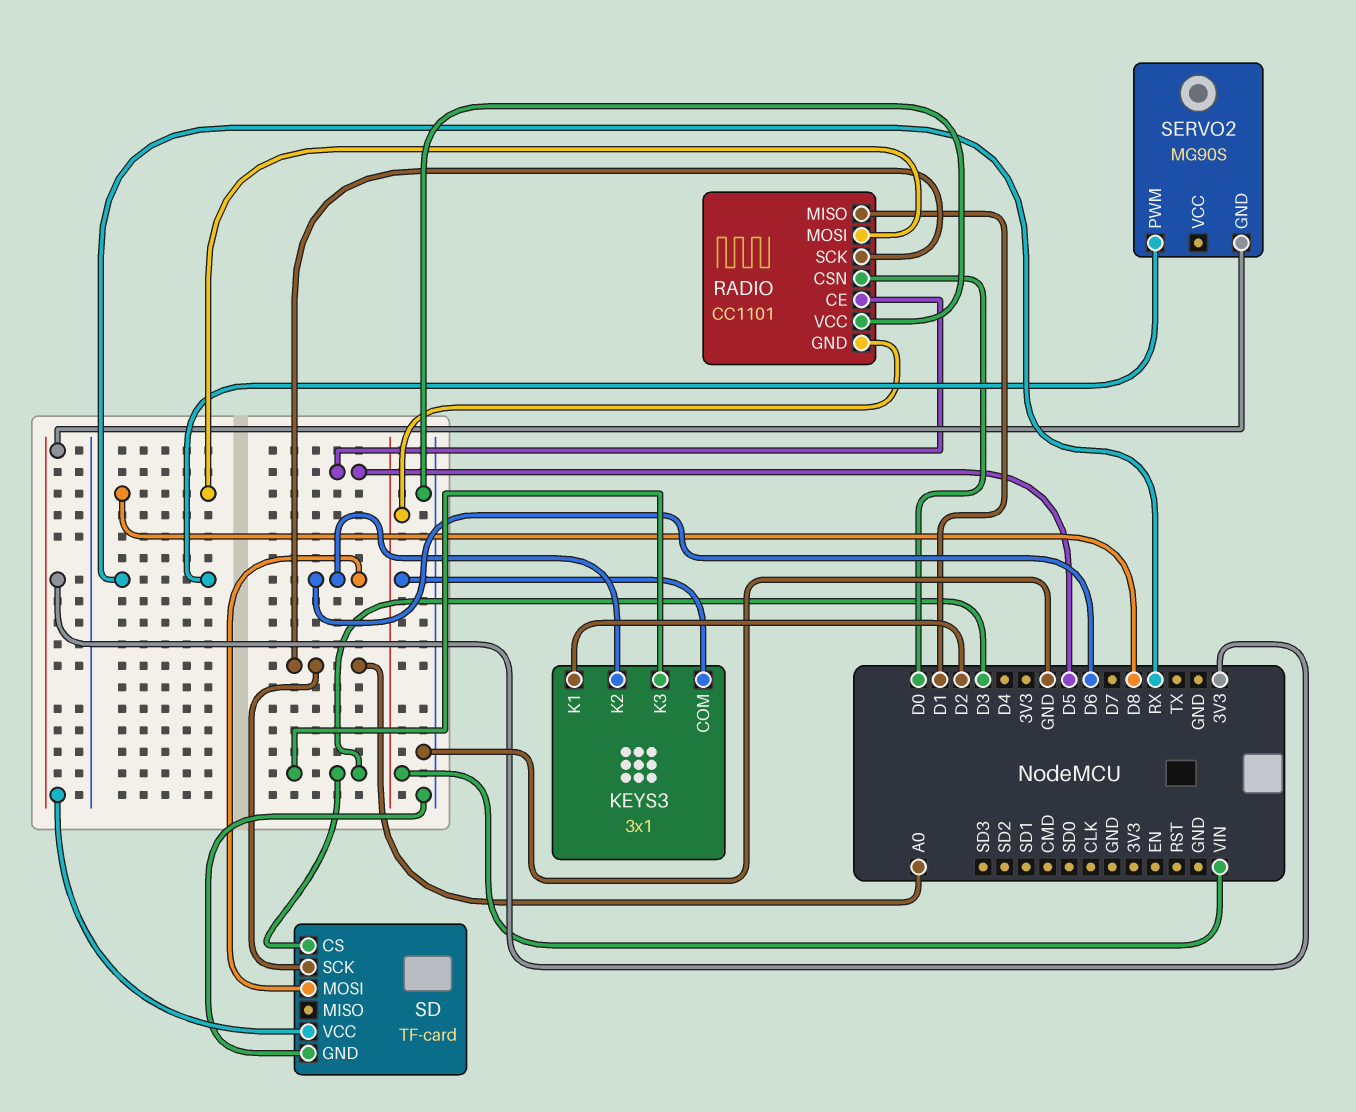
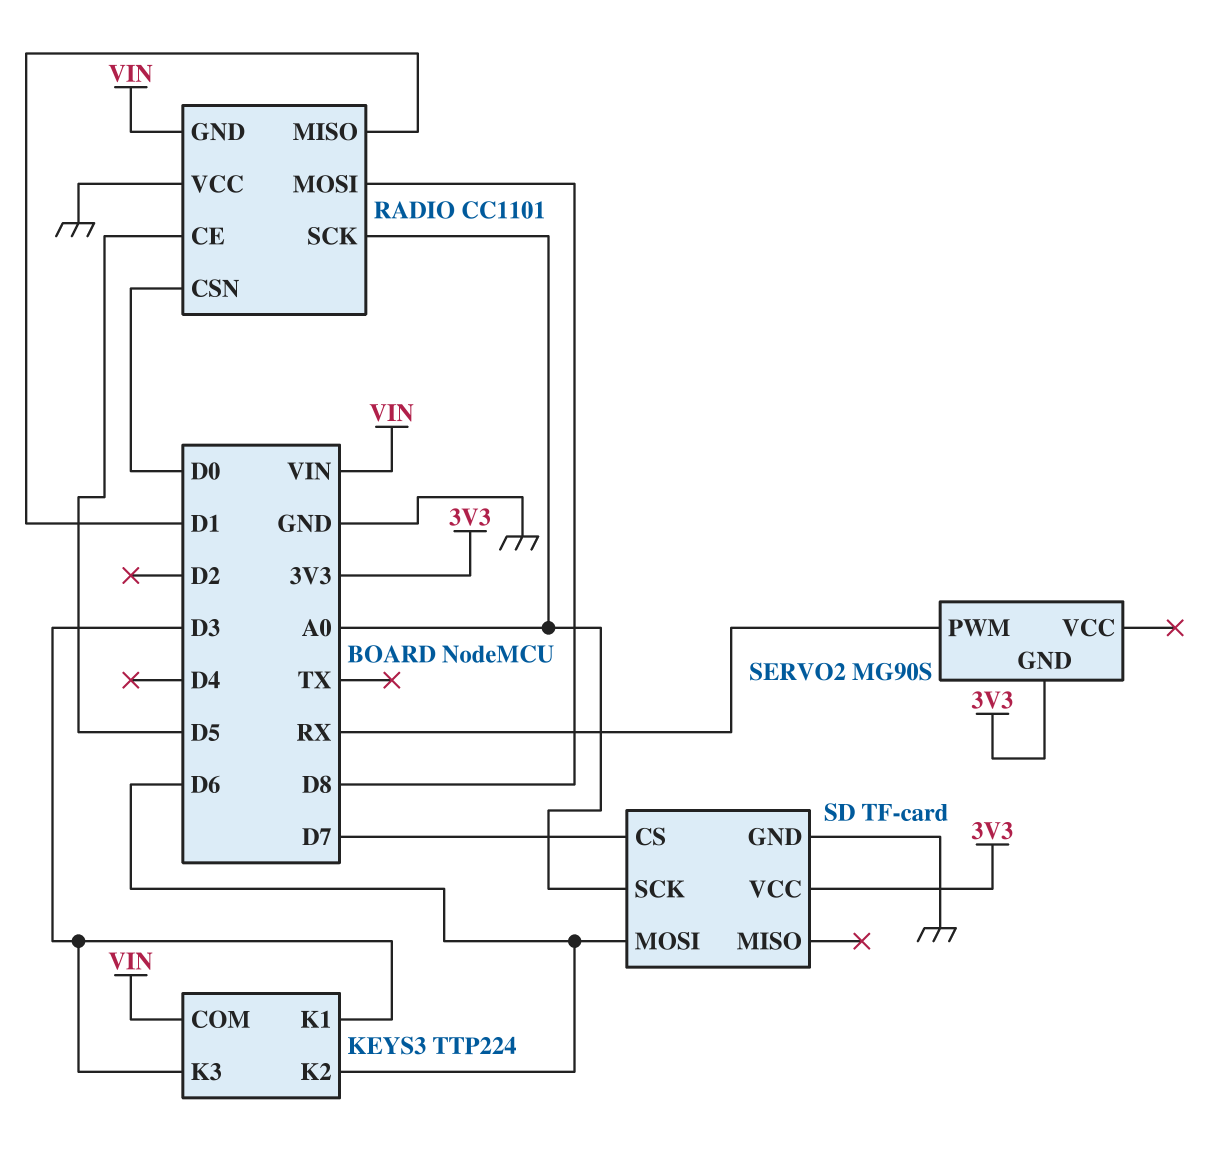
KEYS3: 3x1 -> TTP224
KEYS3 pin K1: D2 -> D3
SD pin CS: D3 -> D7

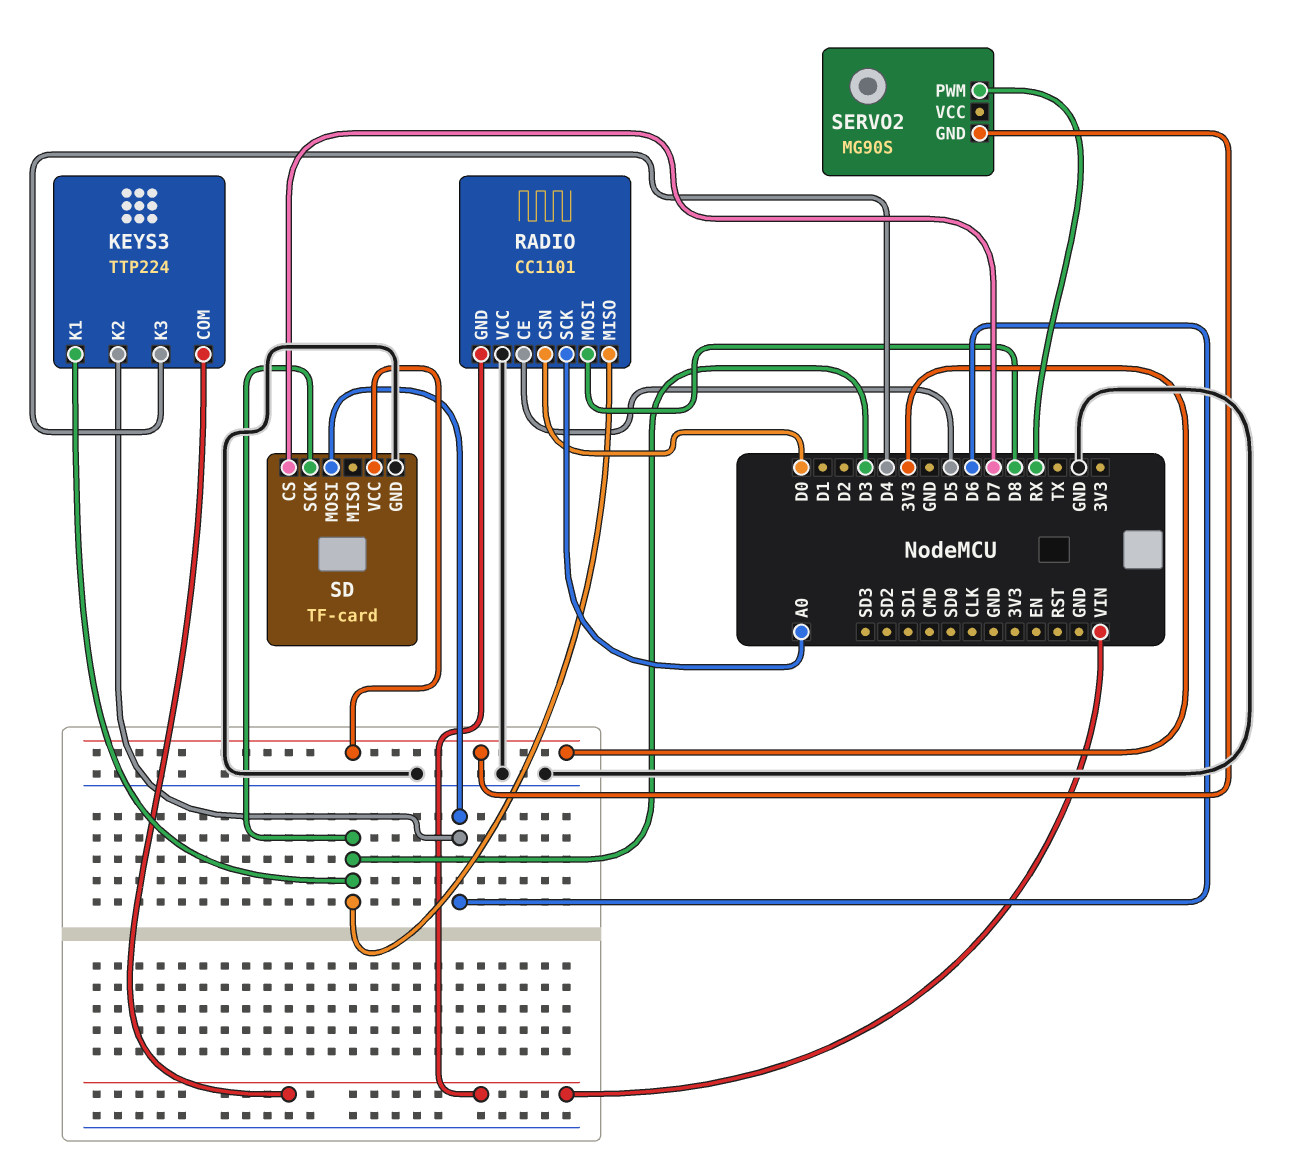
KEYS3 pin K3: D3 -> D4
RADIO pin MISO: D1 -> D3
SD pin SCK: A0 -> D3

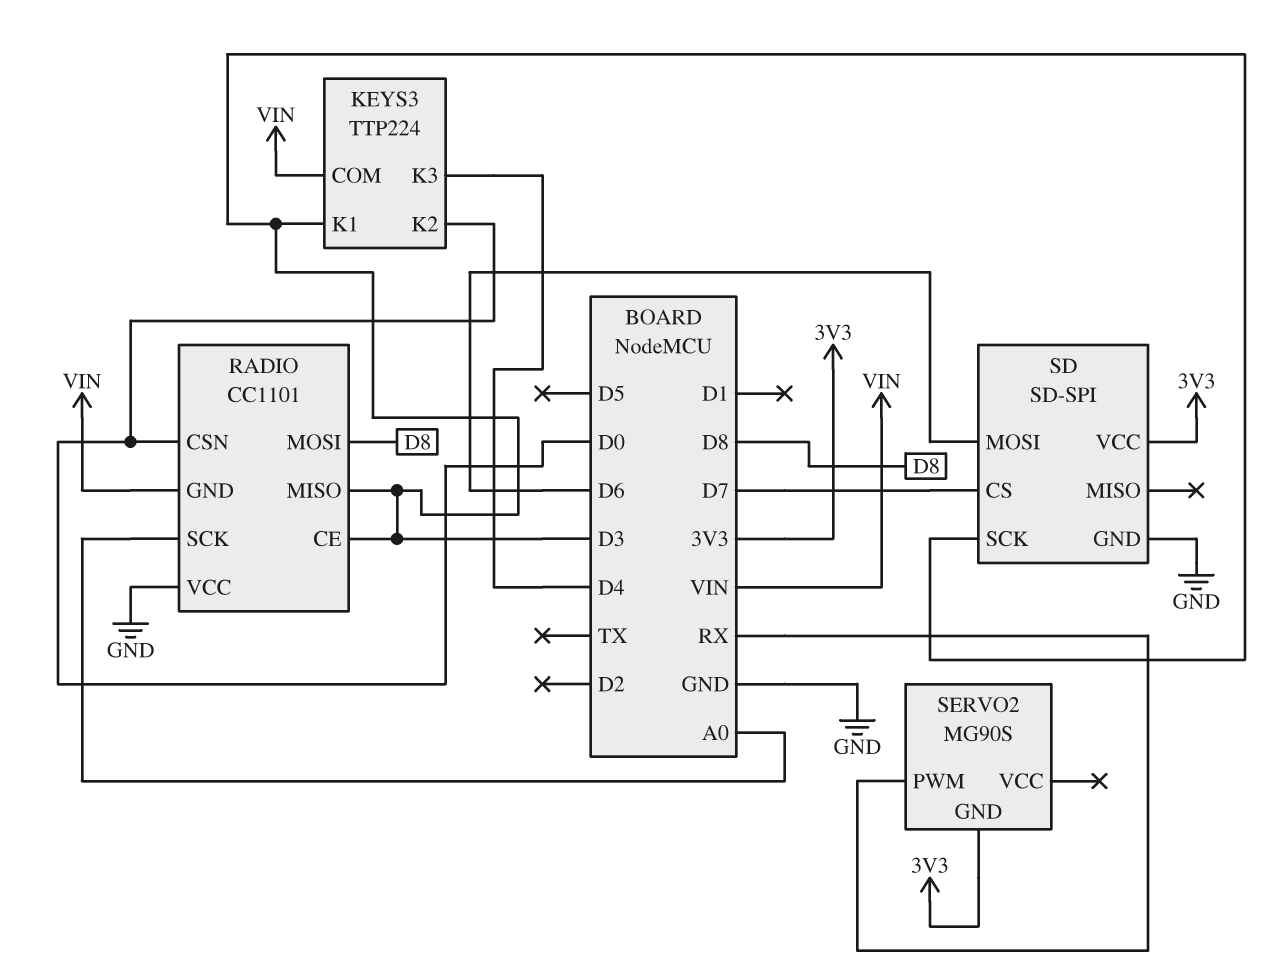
KEYS3 pin K2: D6 -> D0
RADIO pin CE: D5 -> D3
SD: TF-card -> SD-SPI

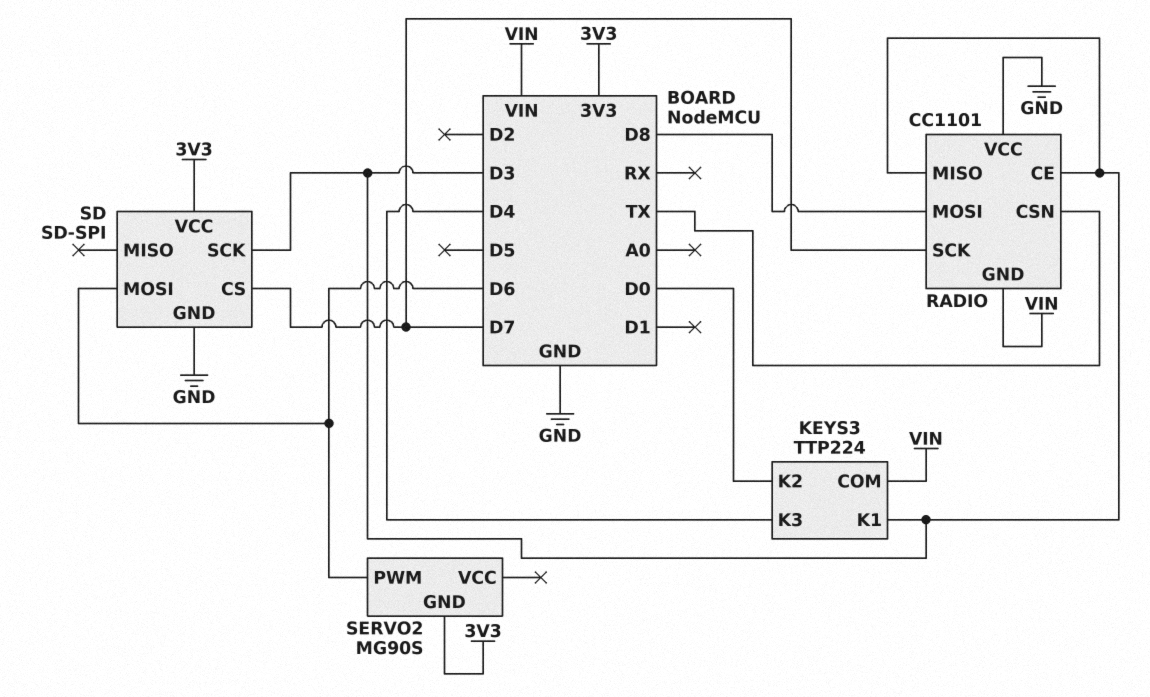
RADIO pin CSN: D0 -> TX
RADIO pin SCK: A0 -> D7
SERVO2 pin PWM: RX -> D6

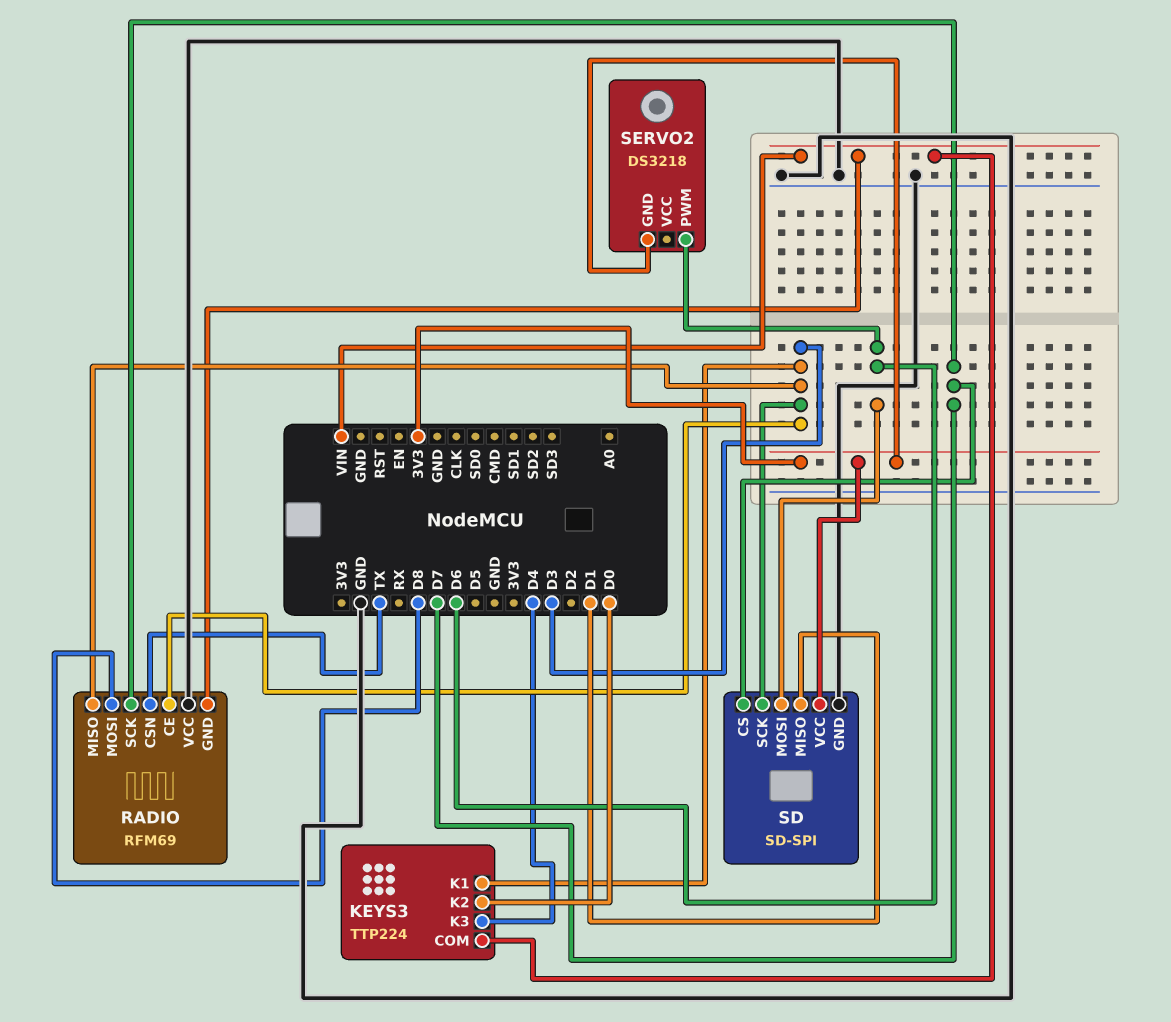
RADIO: CC1101 -> RFM69
SD pin MISO: none -> D1
SERVO2: MG90S -> DS3218

